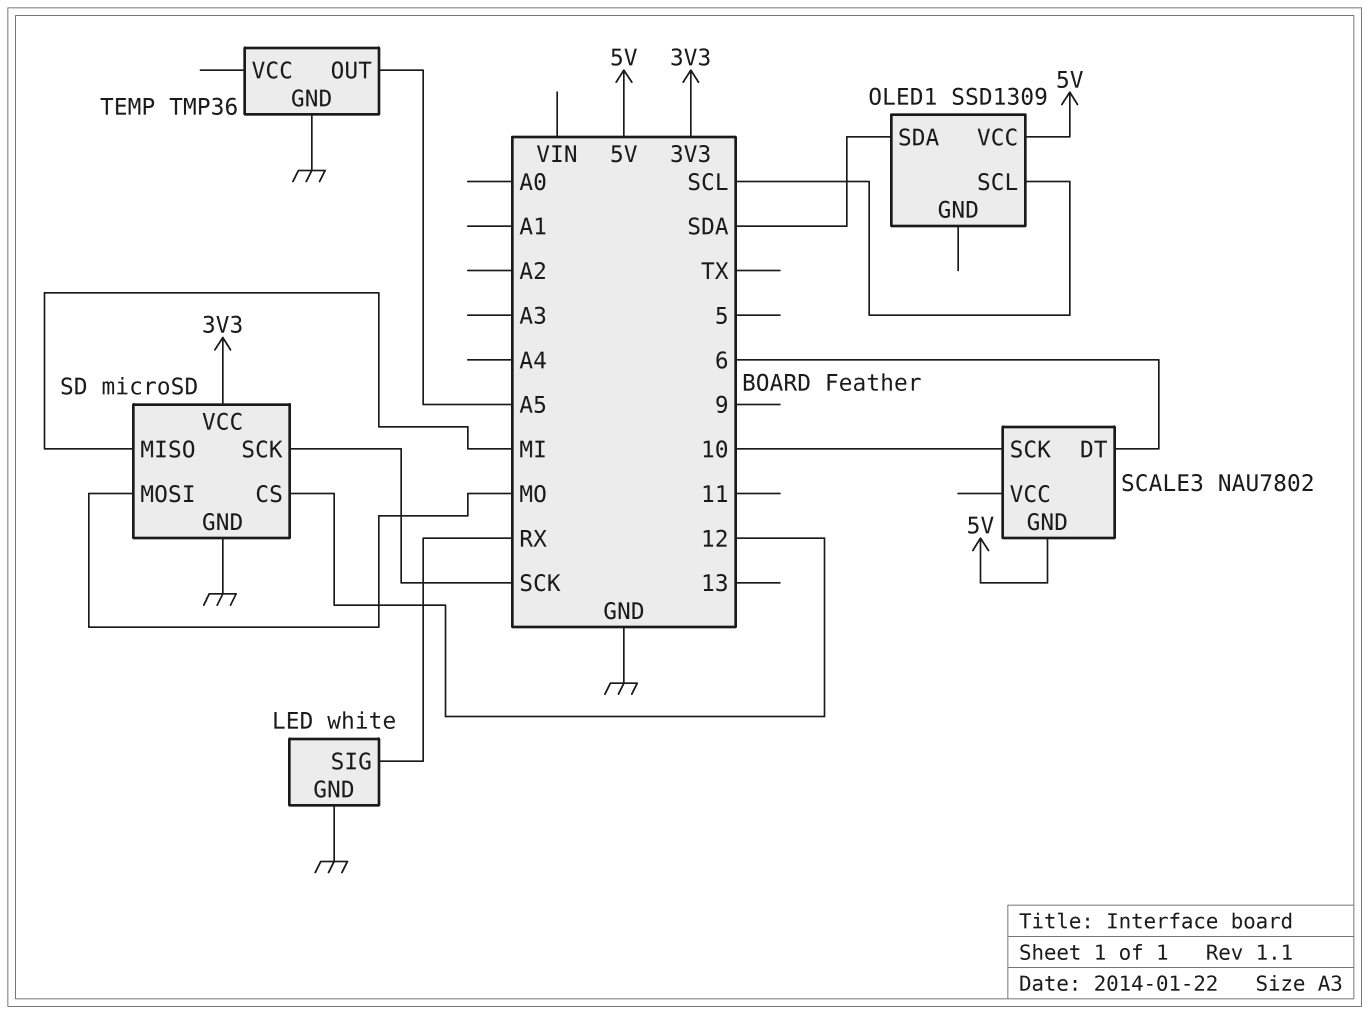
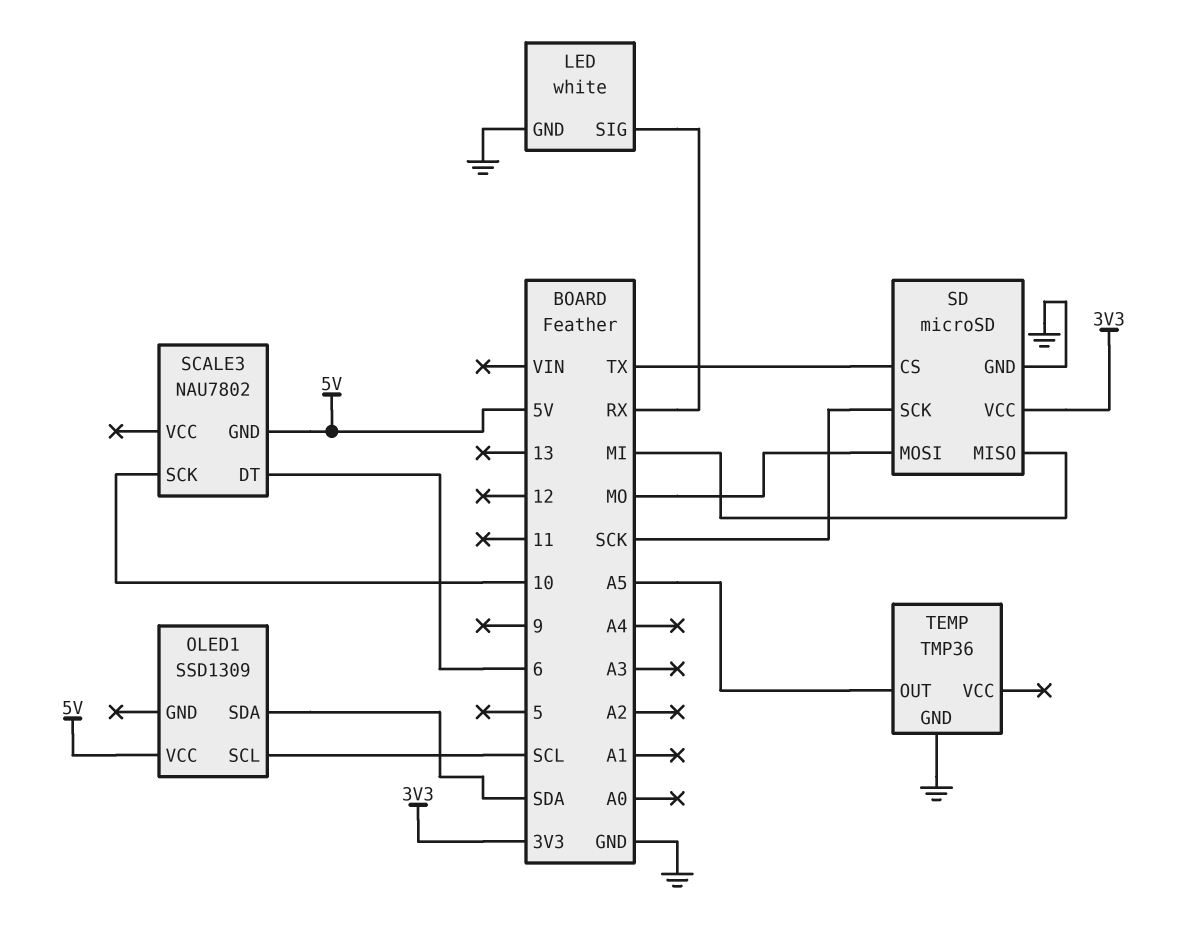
SD pin CS: 12 -> TX

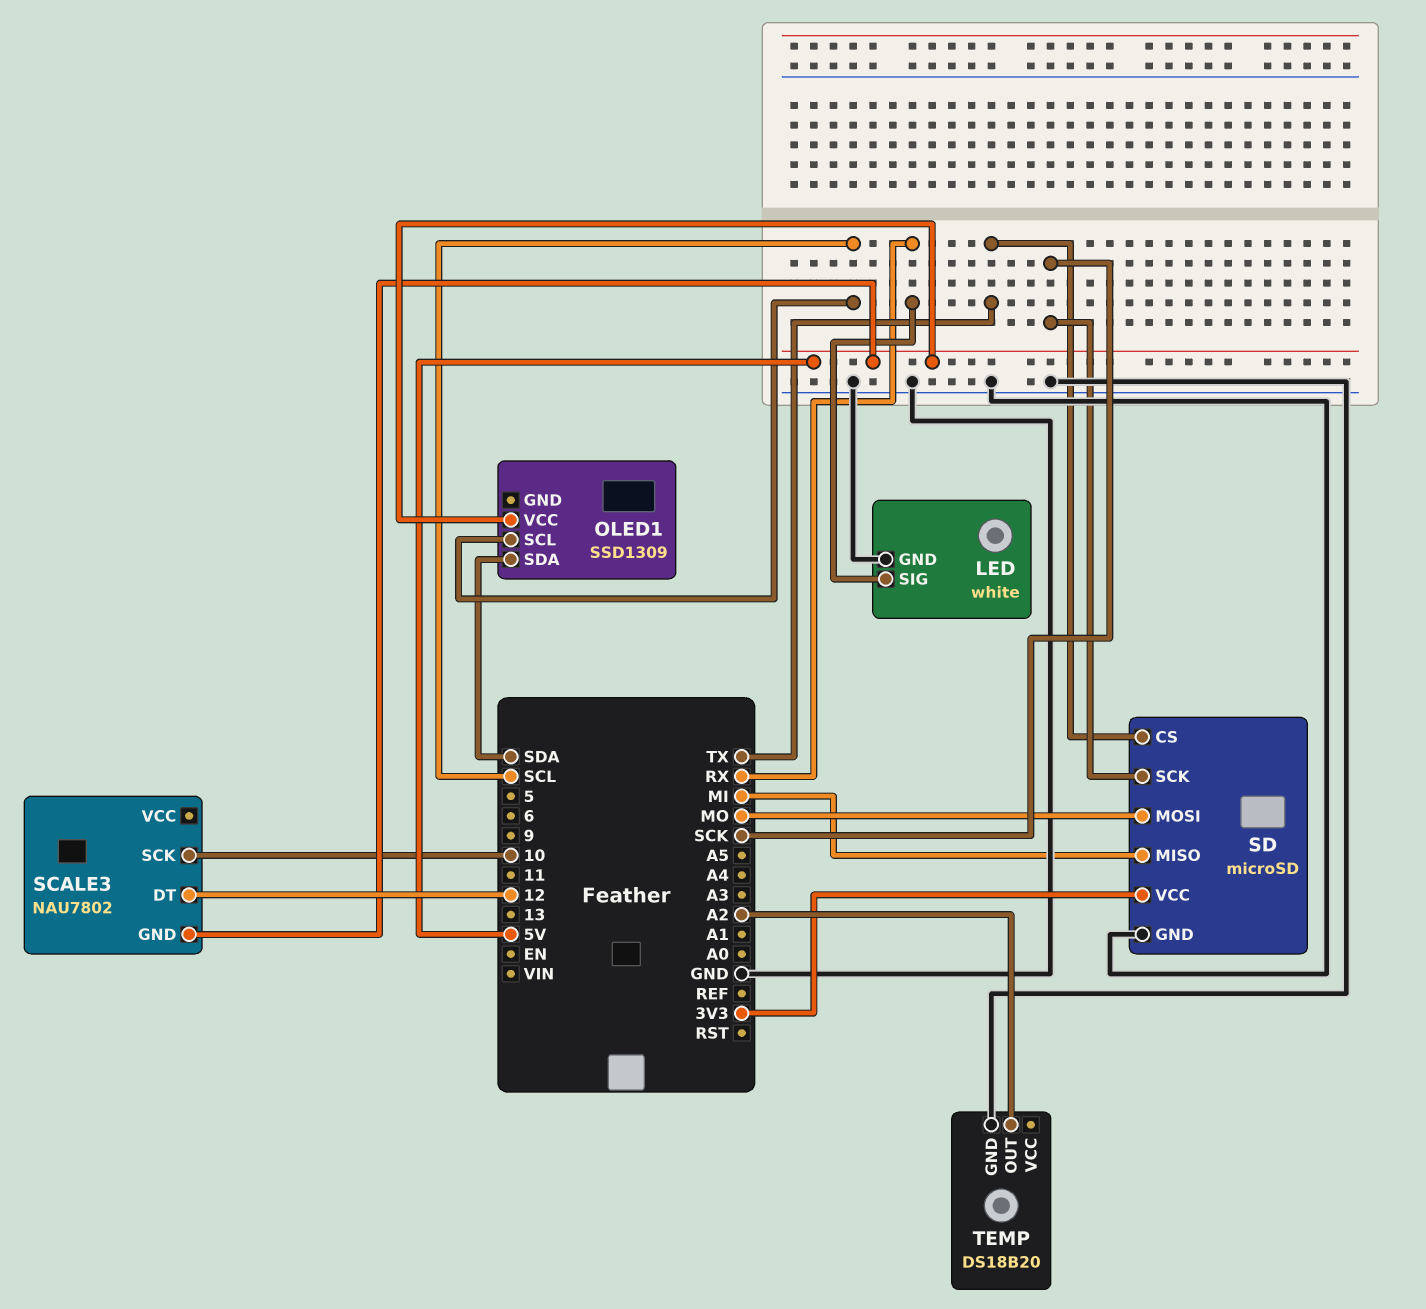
SCALE3 pin DT: 6 -> 12
TEMP: TMP36 -> DS18B20
TEMP pin OUT: A5 -> A2

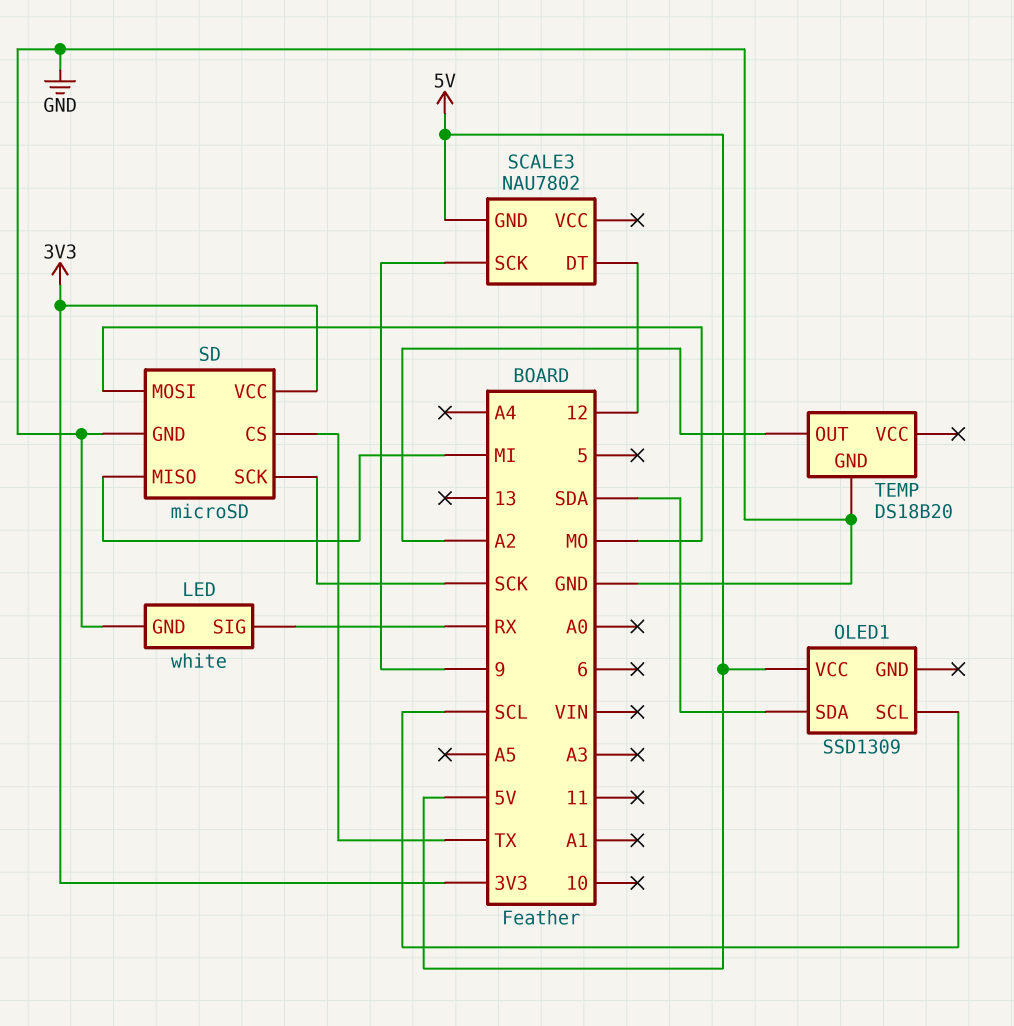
SCALE3 pin SCK: 10 -> 9

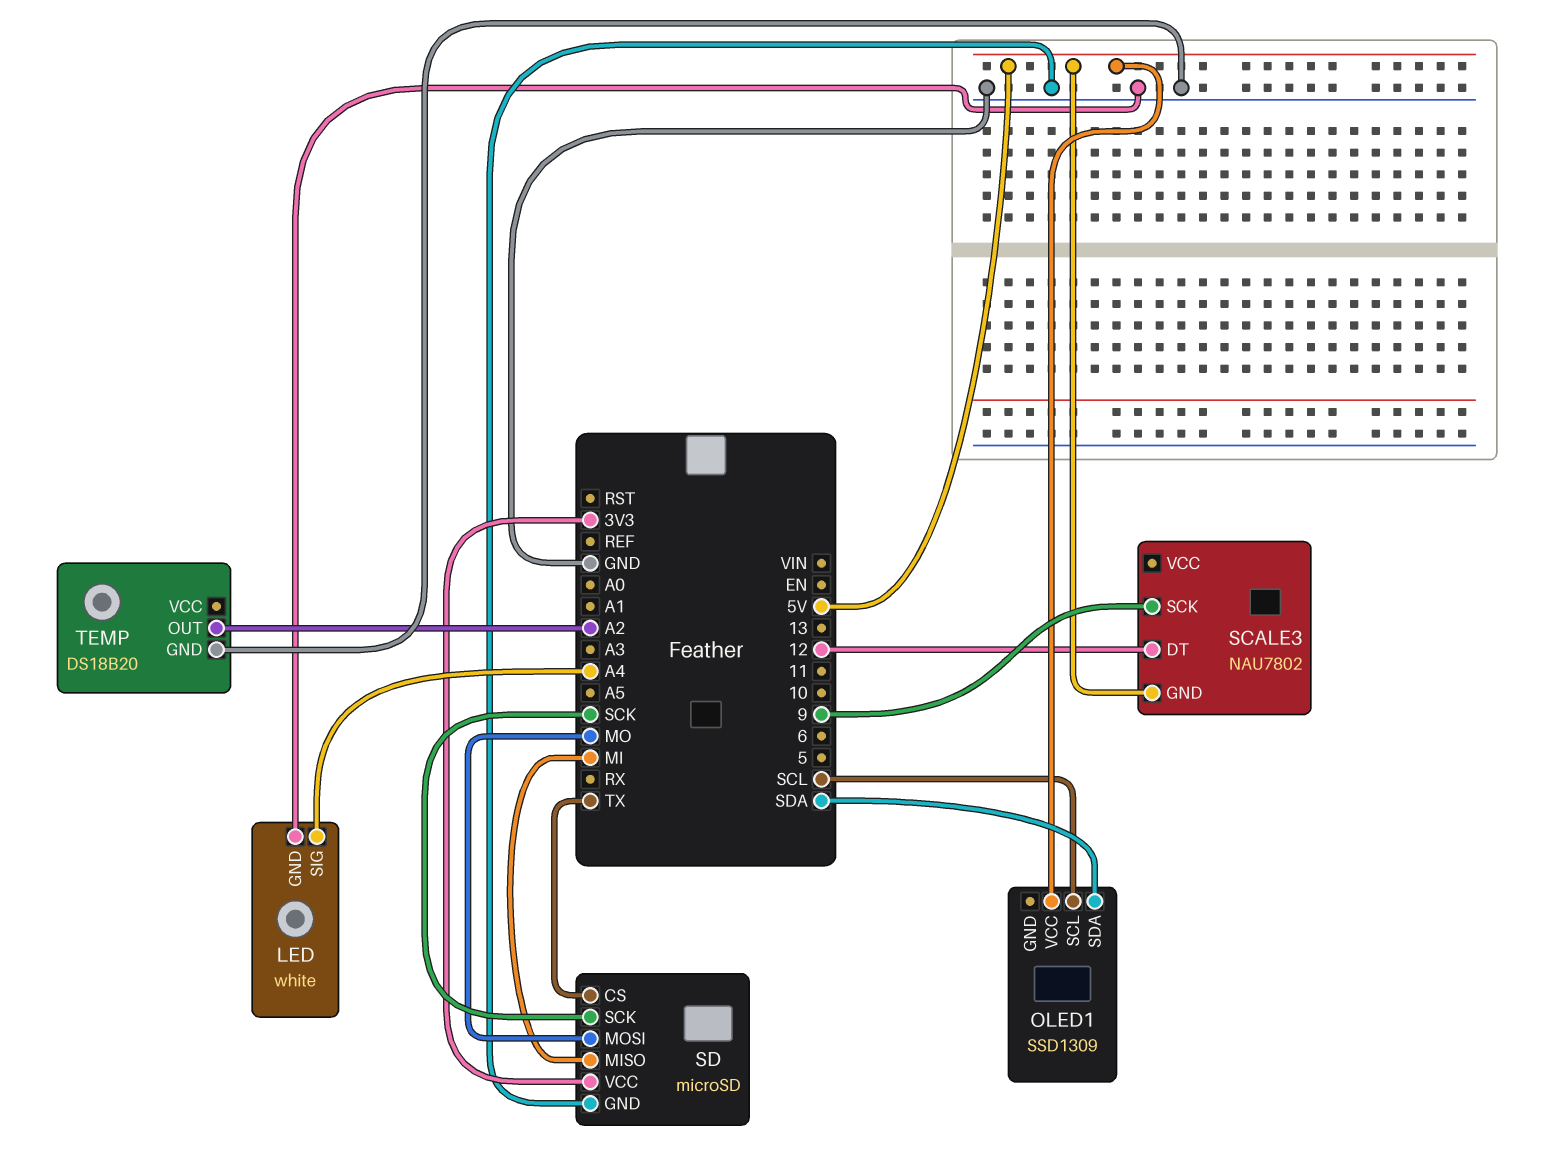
LED pin SIG: RX -> A4

